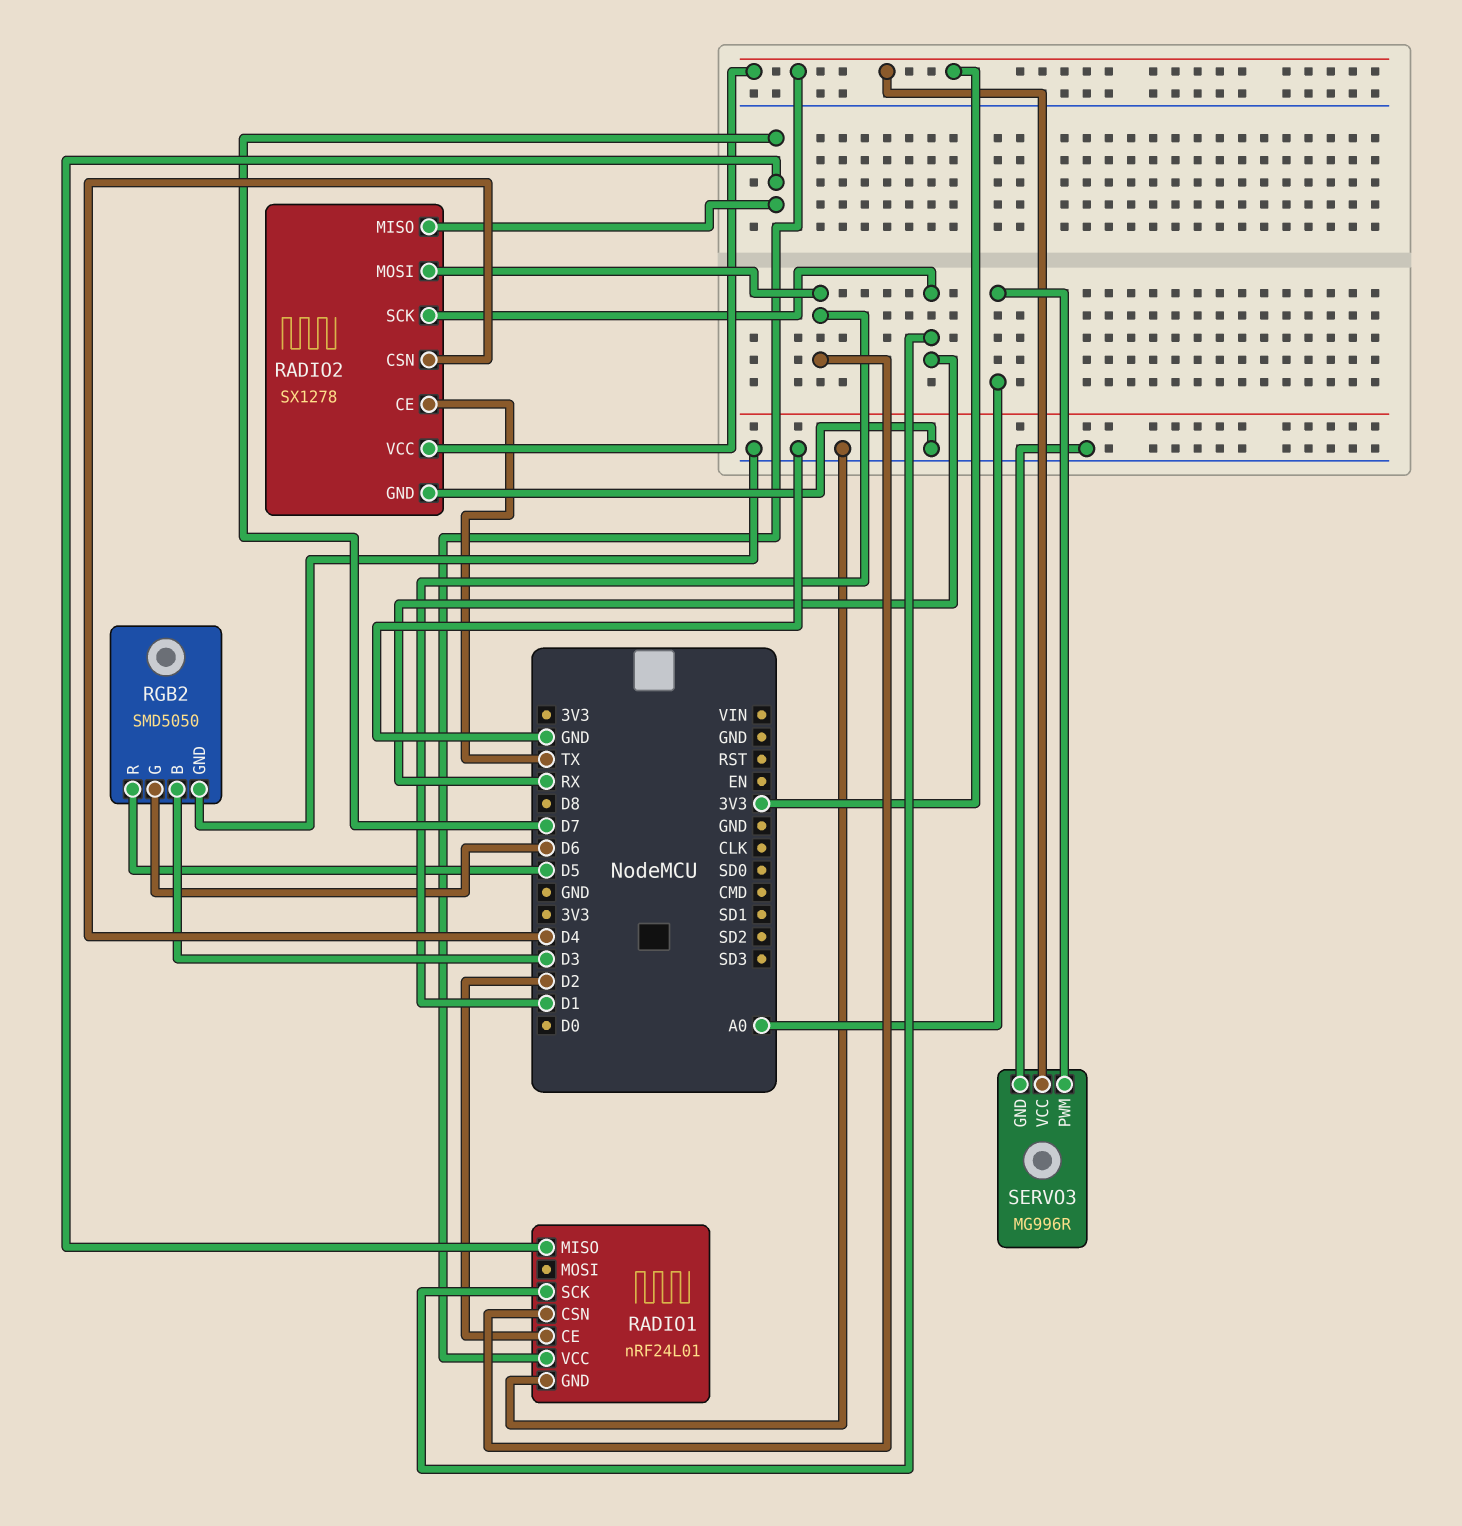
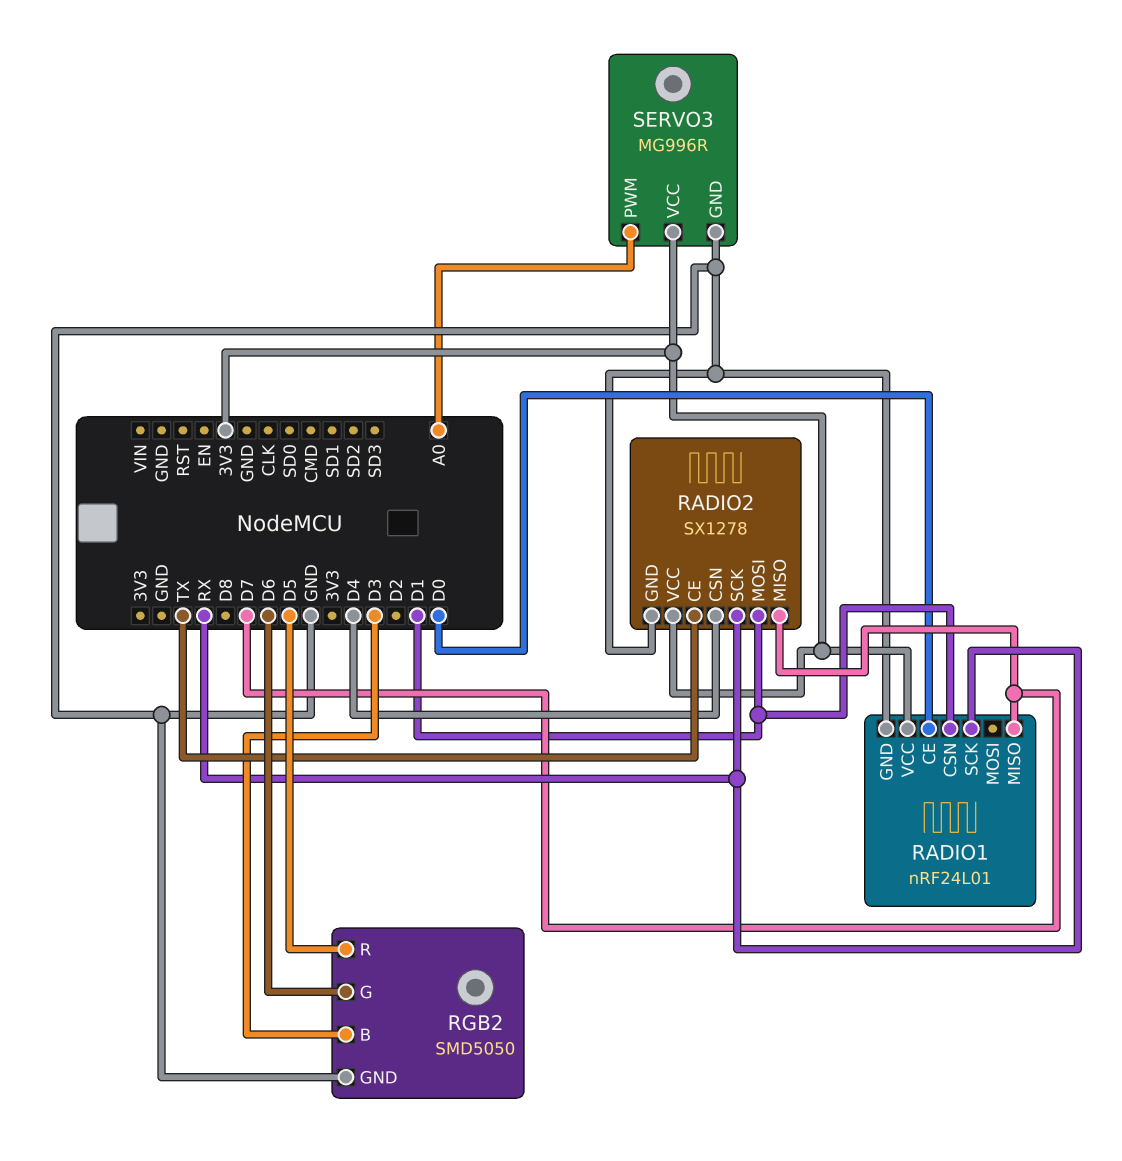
RADIO1 pin CE: D2 -> D0

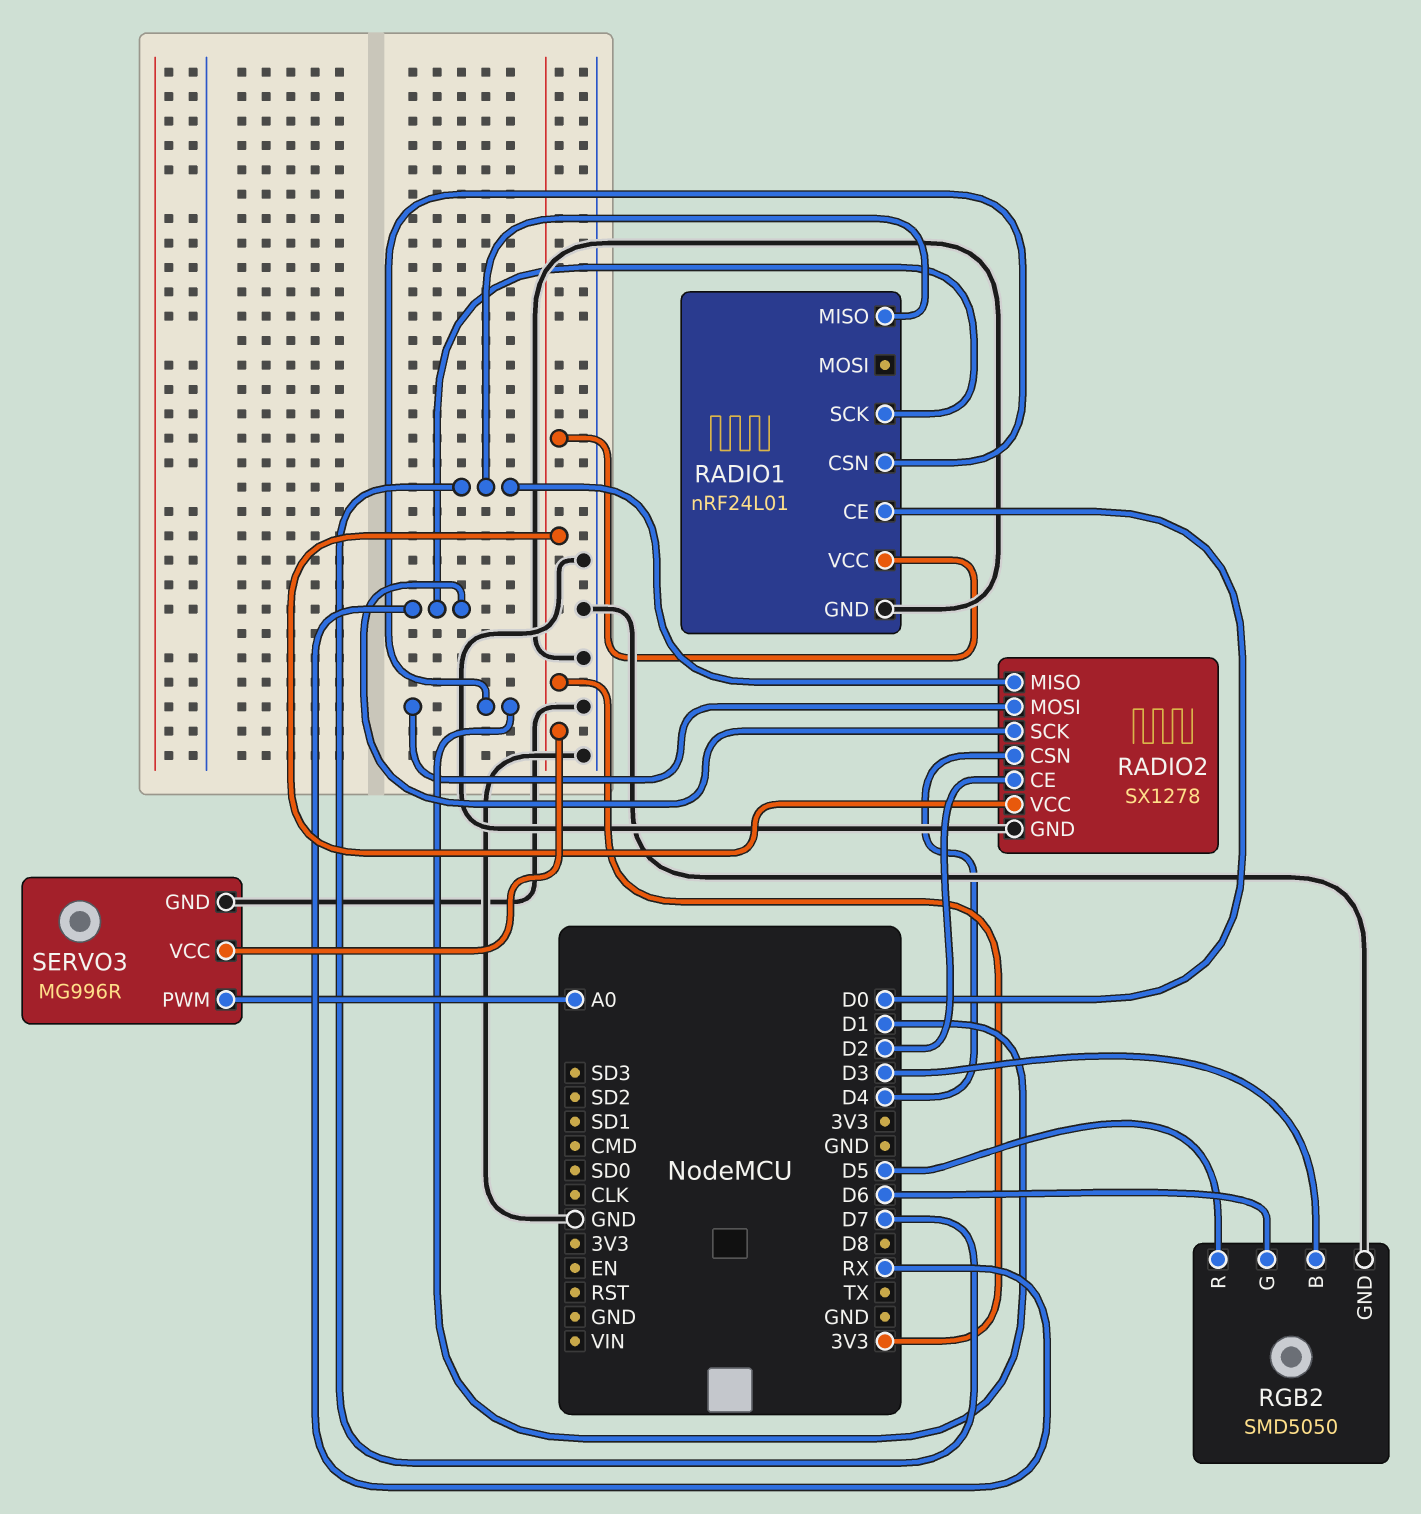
RADIO2 pin CE: TX -> D2

